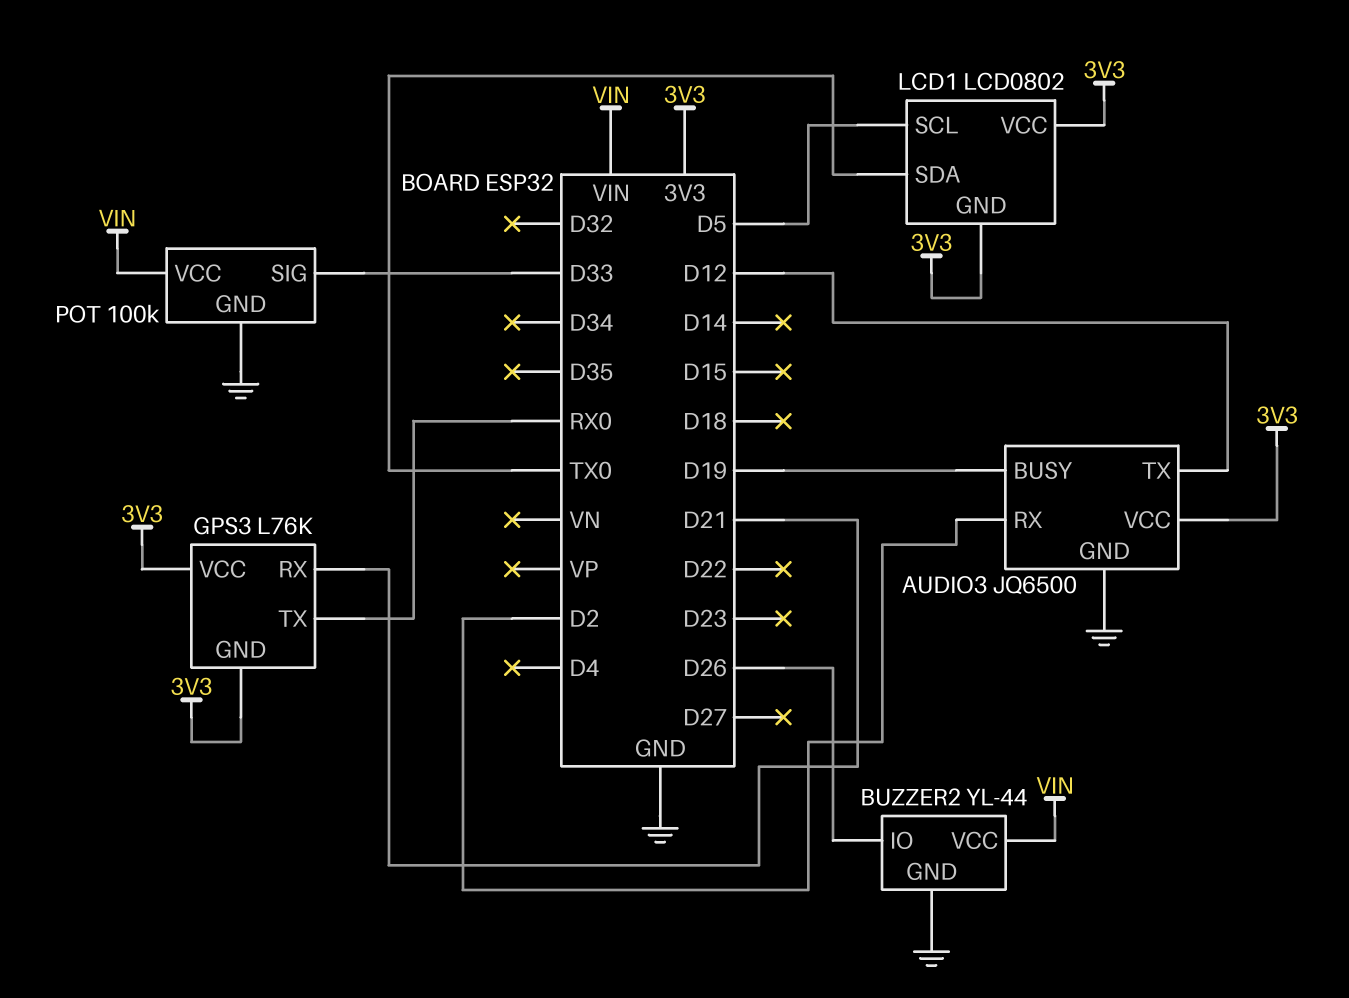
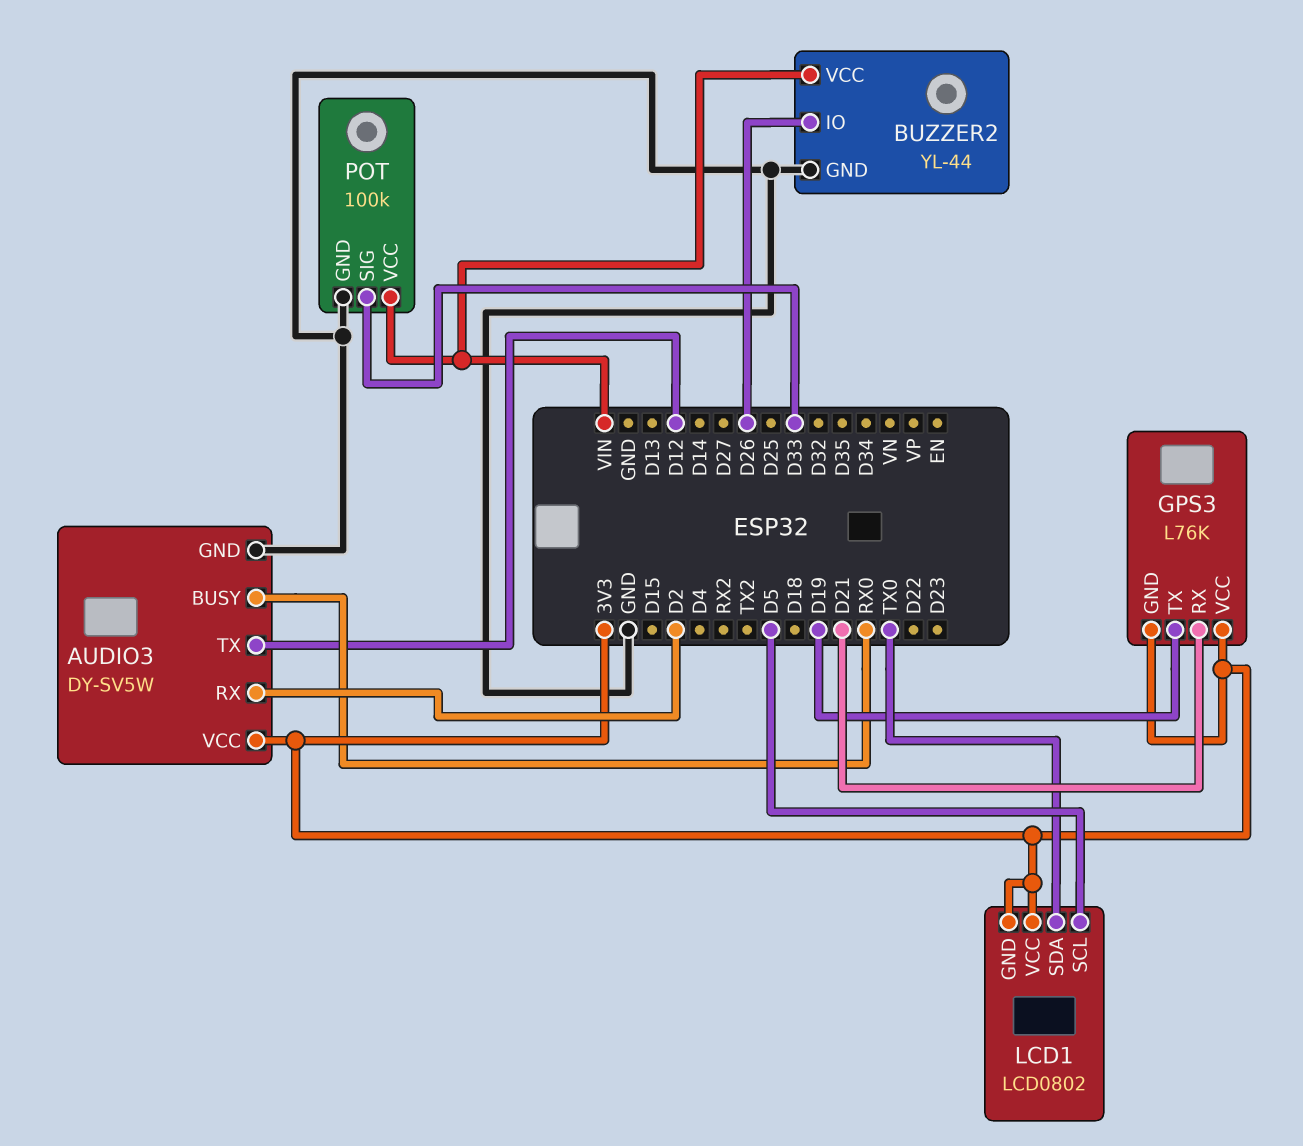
AUDIO3: JQ6500 -> DY-SV5W
AUDIO3 pin BUSY: D19 -> RX0
GPS3 pin TX: RX0 -> D19

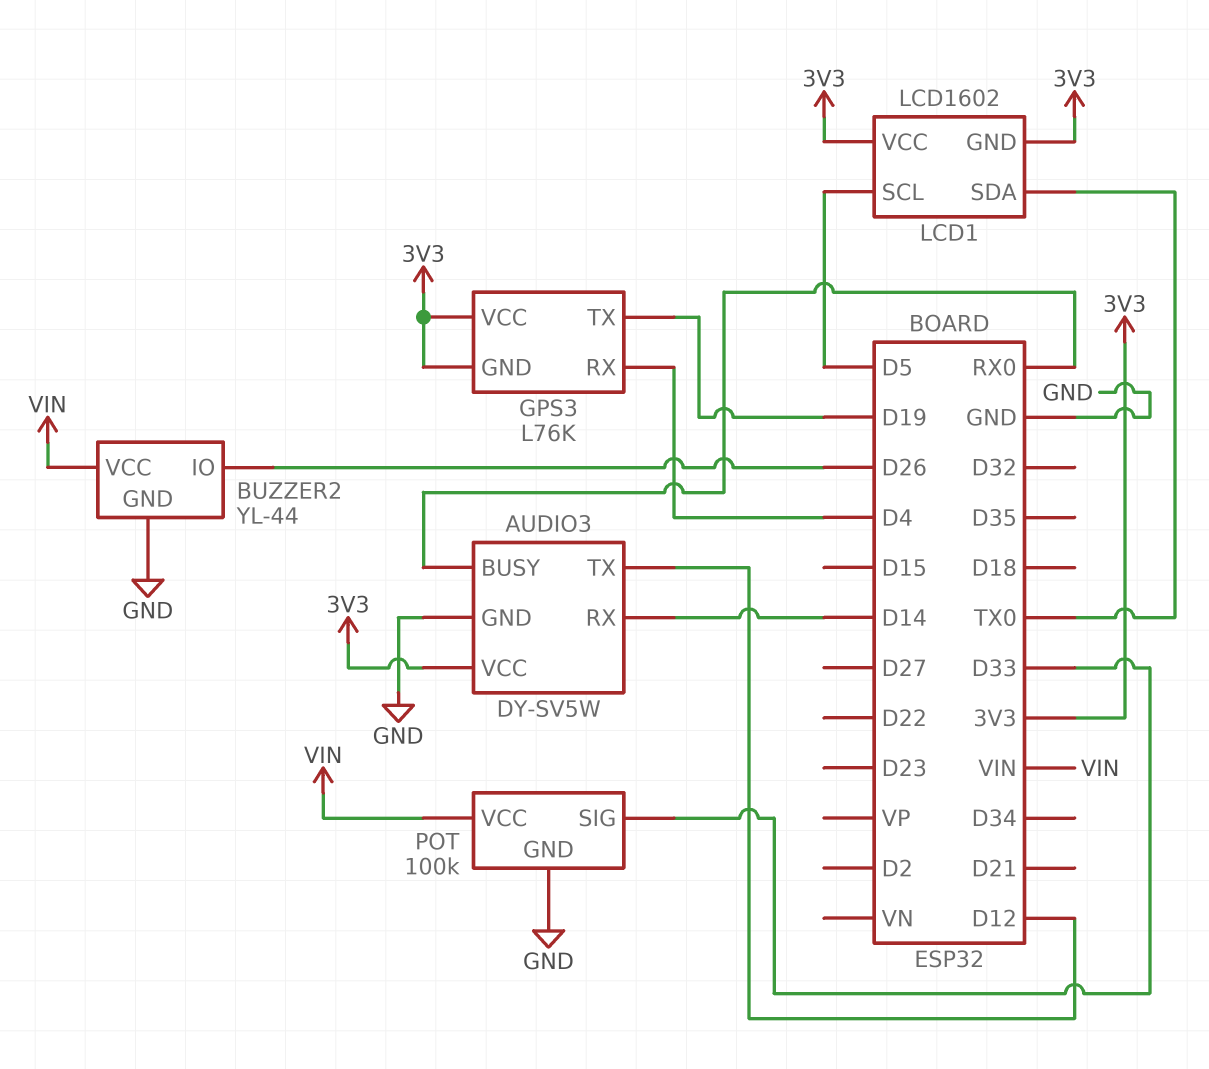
AUDIO3 pin RX: D2 -> D14
GPS3 pin RX: D21 -> D4
LCD1: LCD0802 -> LCD1602

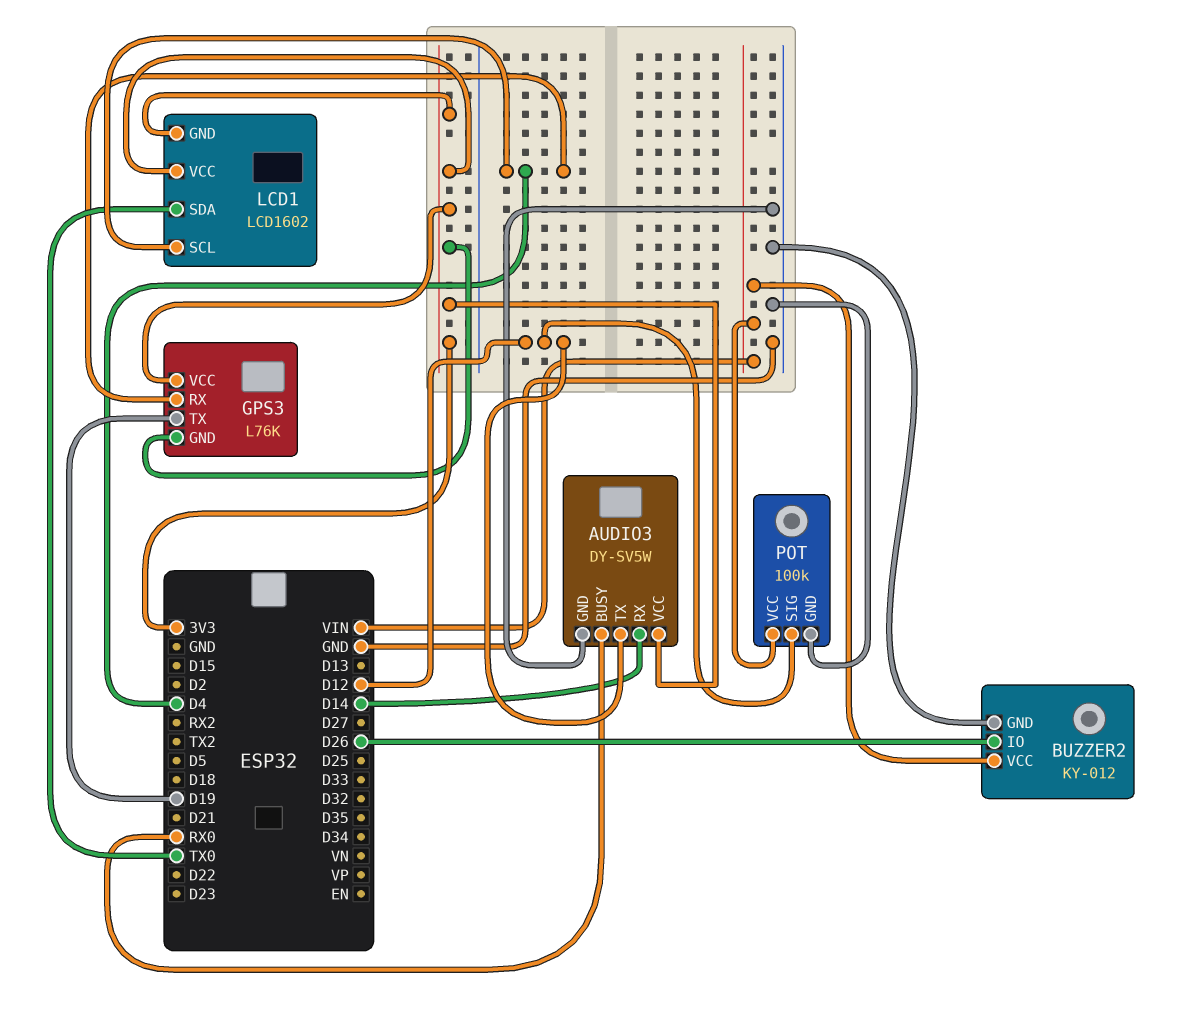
BUZZER2: YL-44 -> KY-012
LCD1 pin SCL: D5 -> D4
POT pin SIG: D33 -> D12

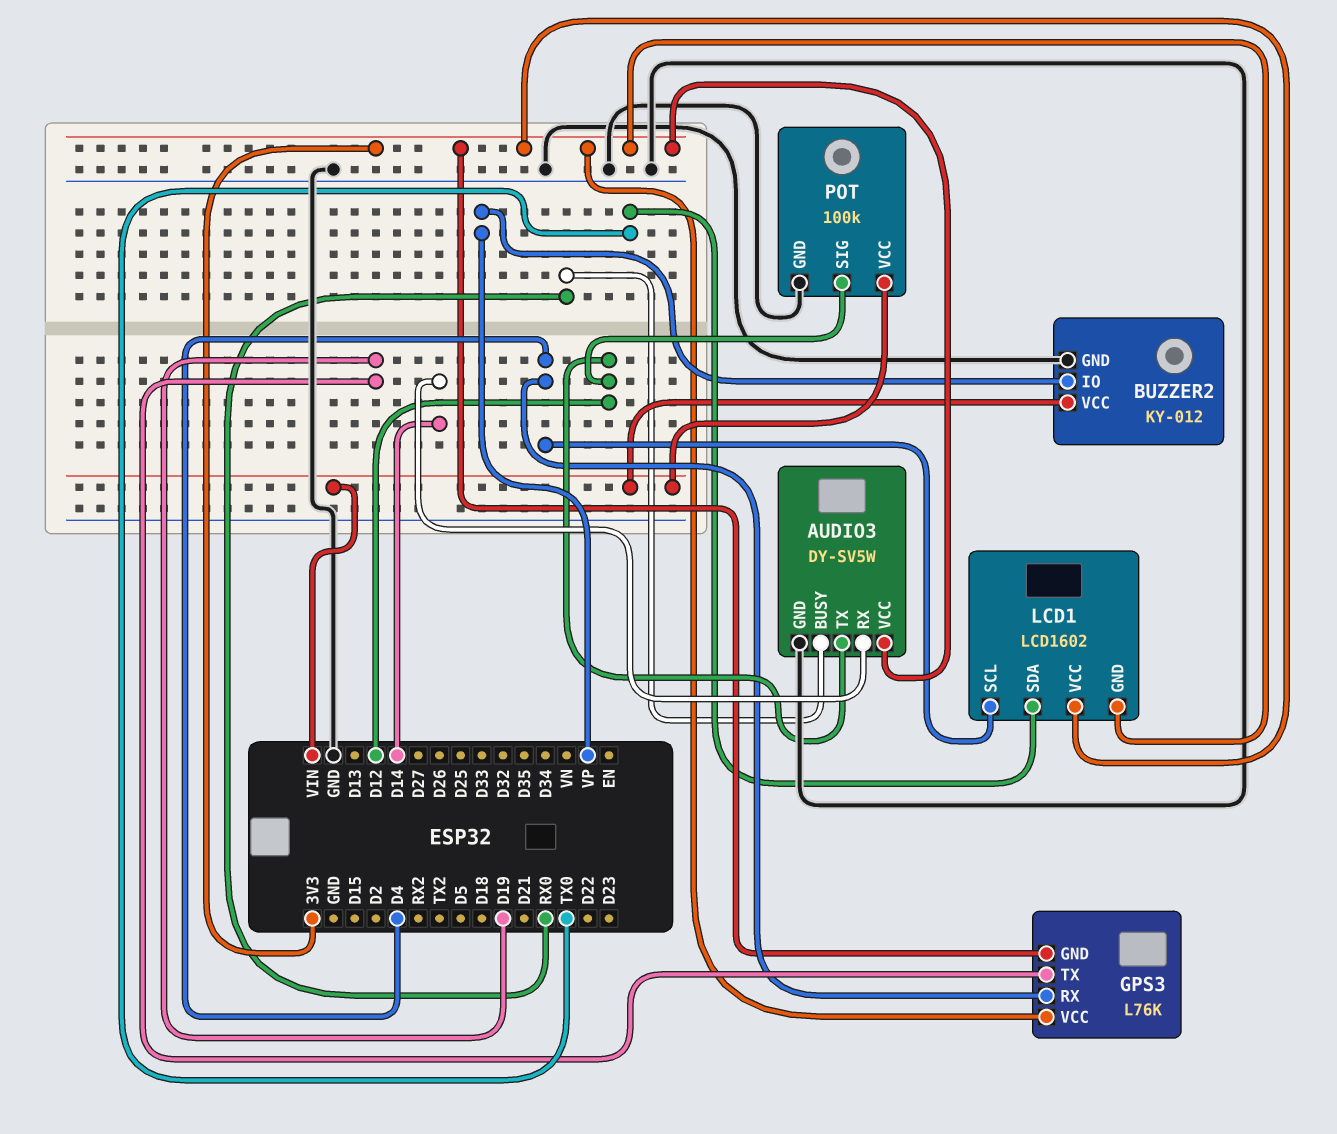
BUZZER2 pin IO: D26 -> VP

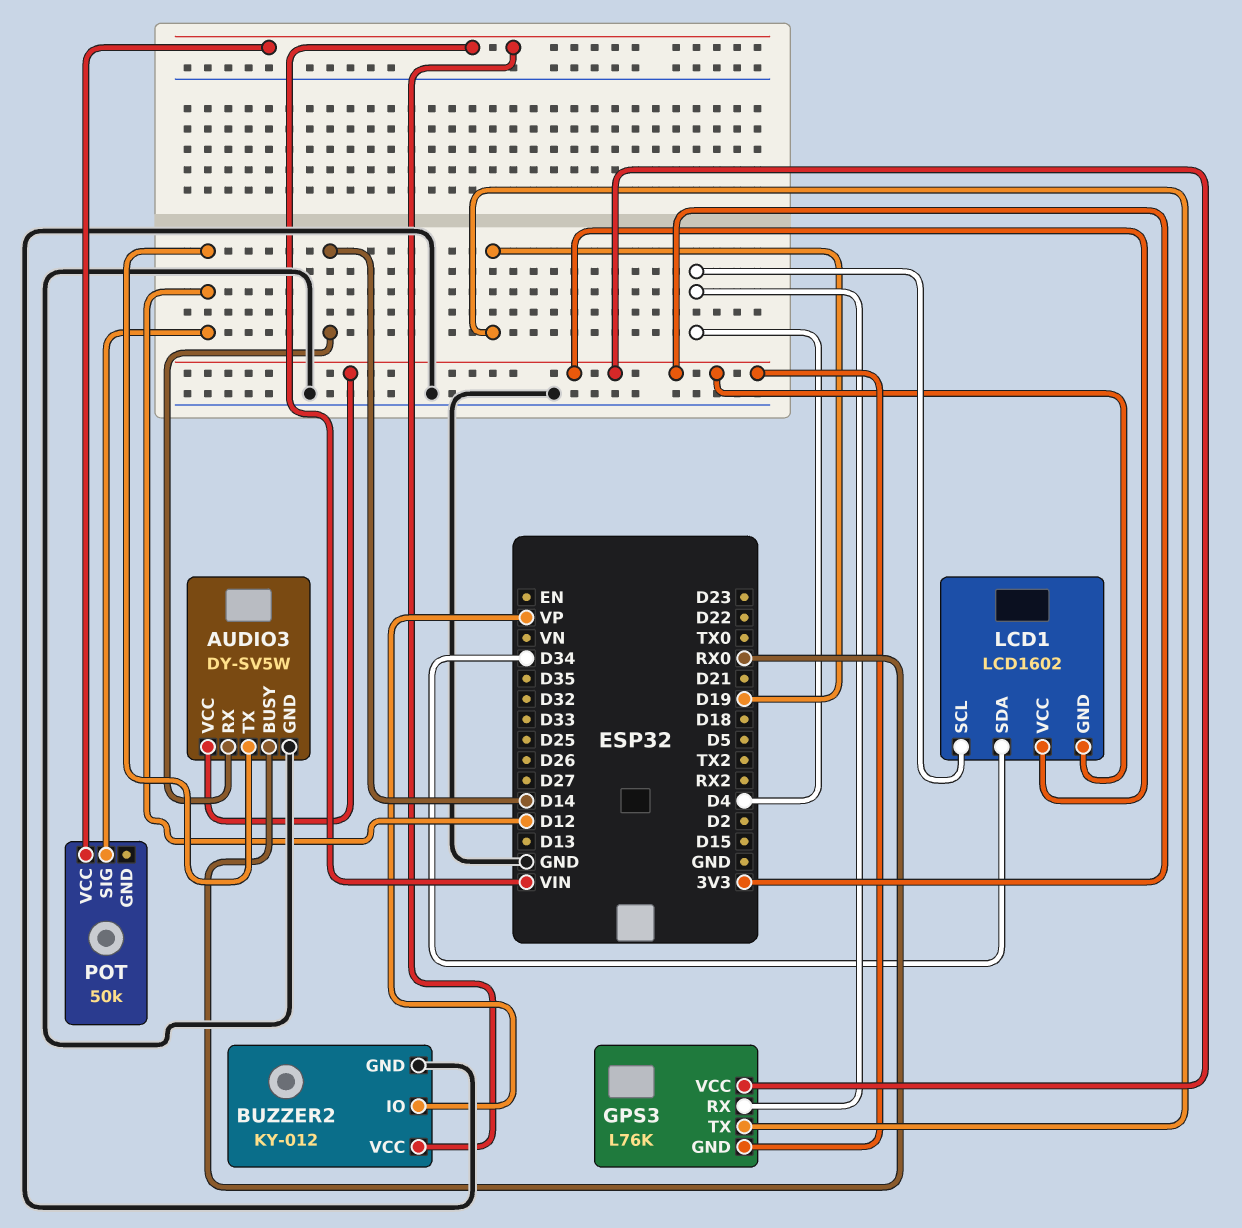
LCD1 pin SDA: TX0 -> D34
POT: 100k -> 50k
POT pin GND: GND -> none

